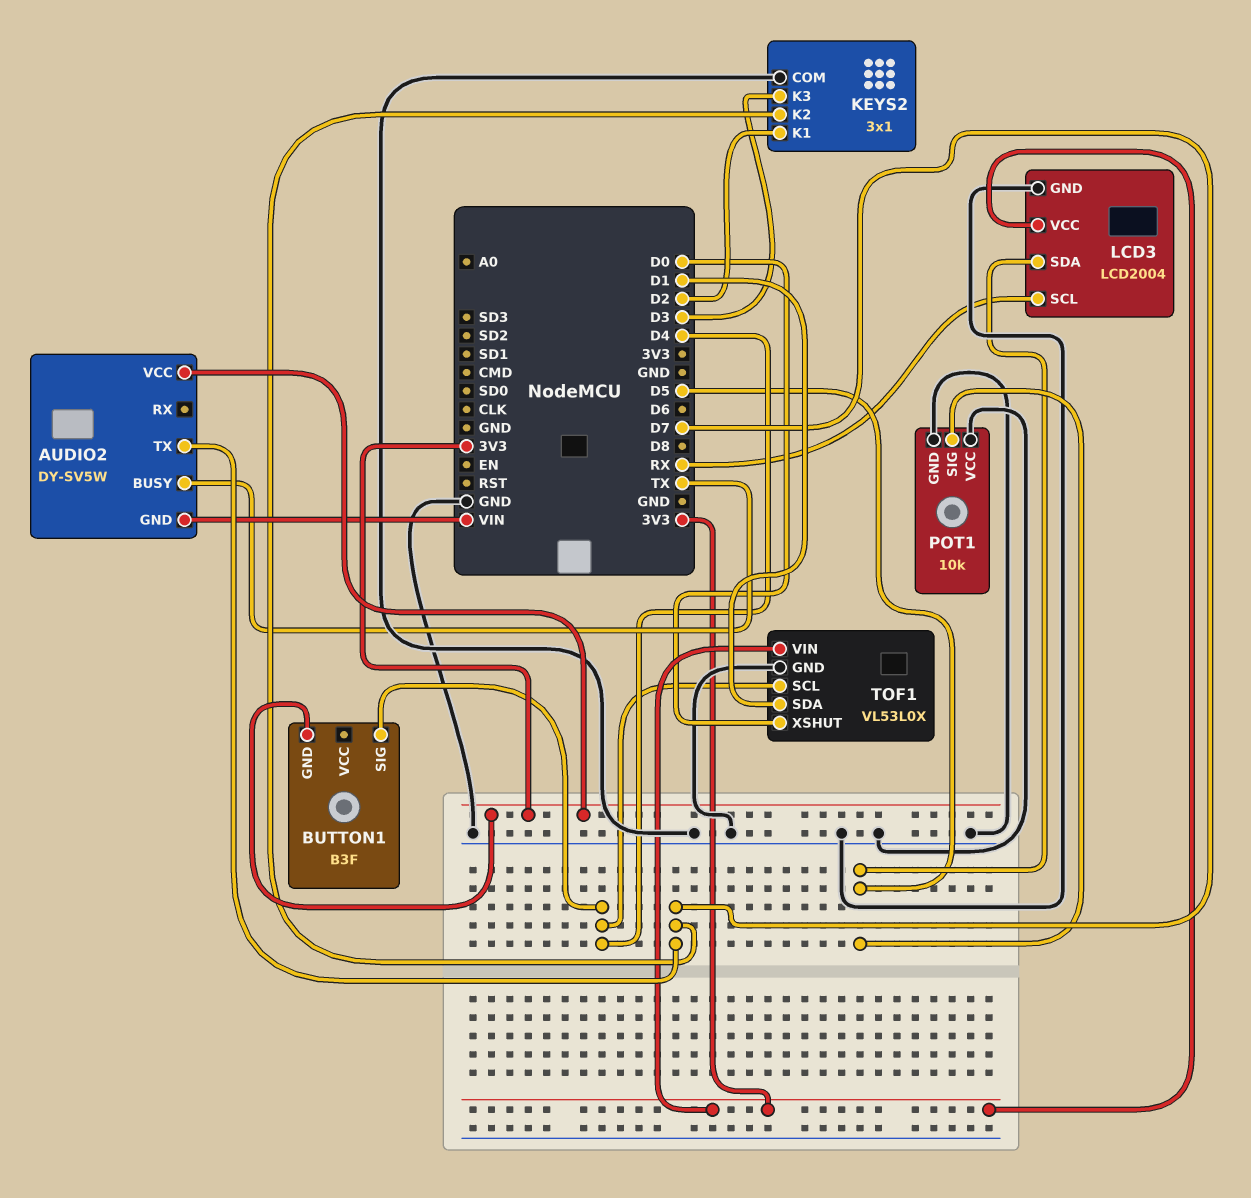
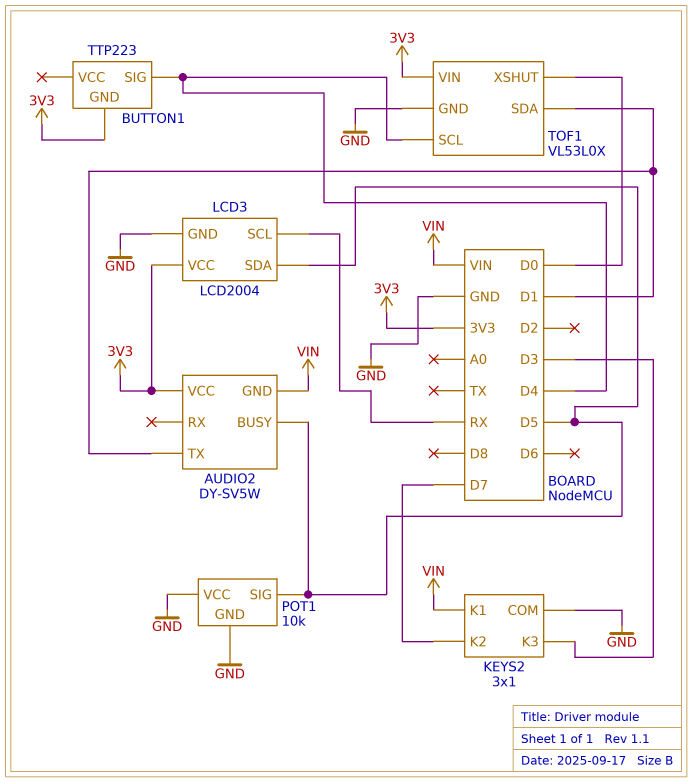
AUDIO2 pin BUSY: TX -> D5
AUDIO2 pin TX: D7 -> D1
BUTTON1: B3F -> TTP223
KEYS2 pin K1: D2 -> VIN

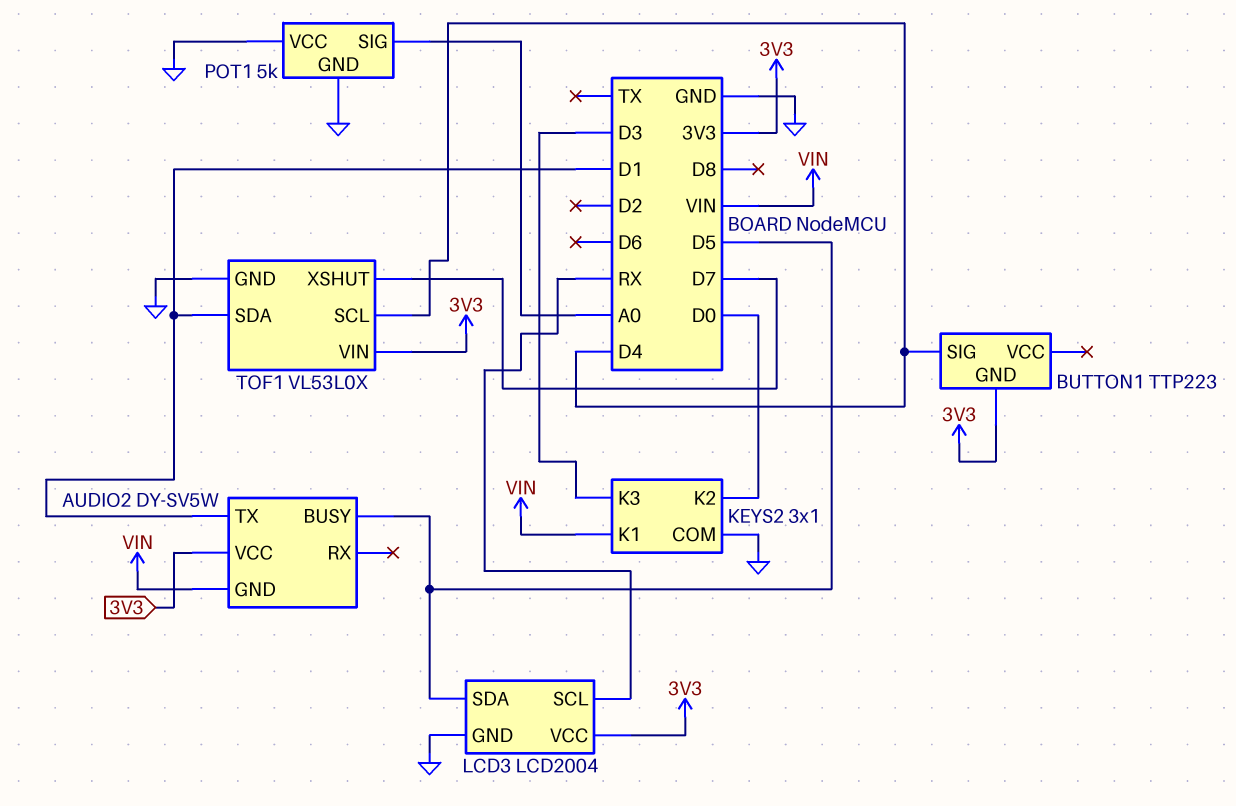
KEYS2 pin K2: D7 -> D0
POT1: 10k -> 5k
POT1 pin SIG: D5 -> A0
TOF1 pin XSHUT: D0 -> D7

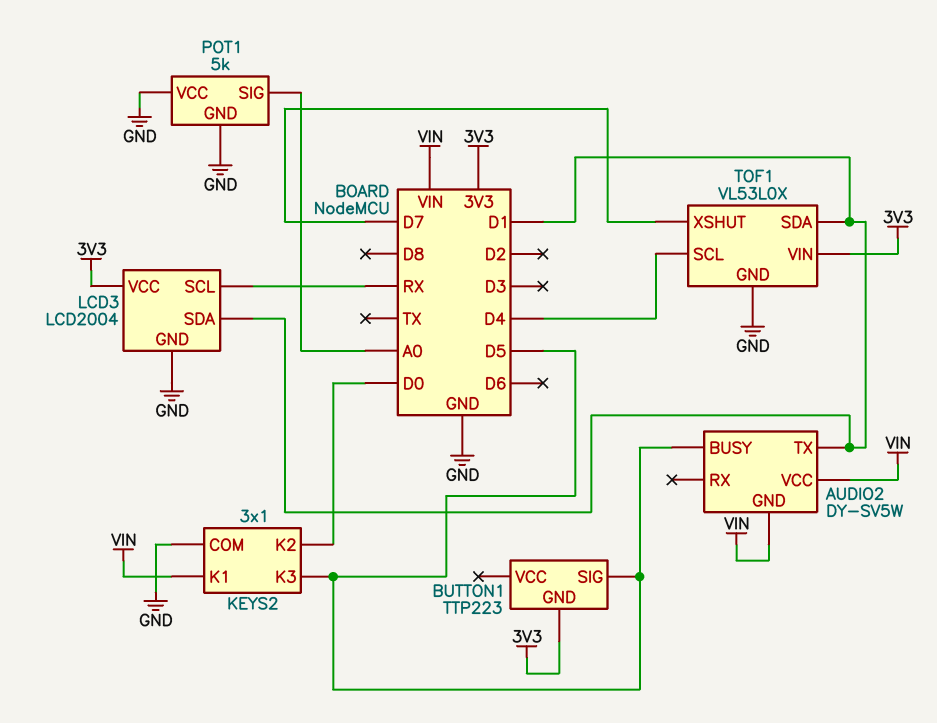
AUDIO2 pin VCC: 3V3 -> VIN
BUTTON1 pin SIG: D4 -> D5
KEYS2 pin K3: D3 -> D5
LCD3 pin SDA: D5 -> D1

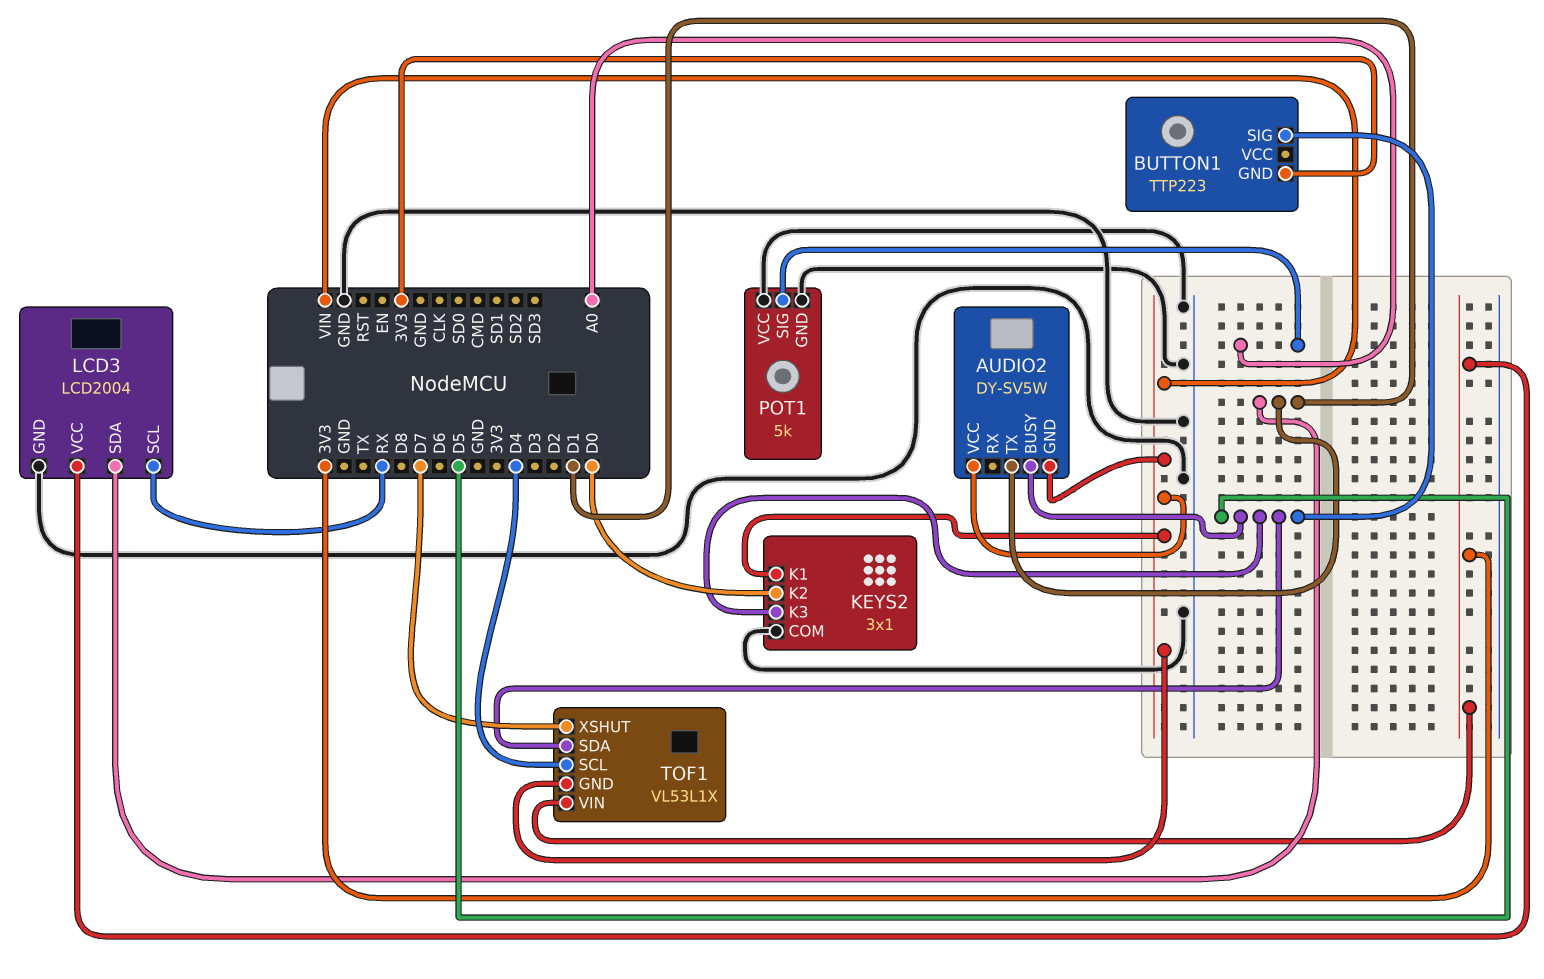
TOF1: VL53L0X -> VL53L1X
TOF1 pin GND: GND -> VIN
TOF1 pin SDA: D1 -> D5

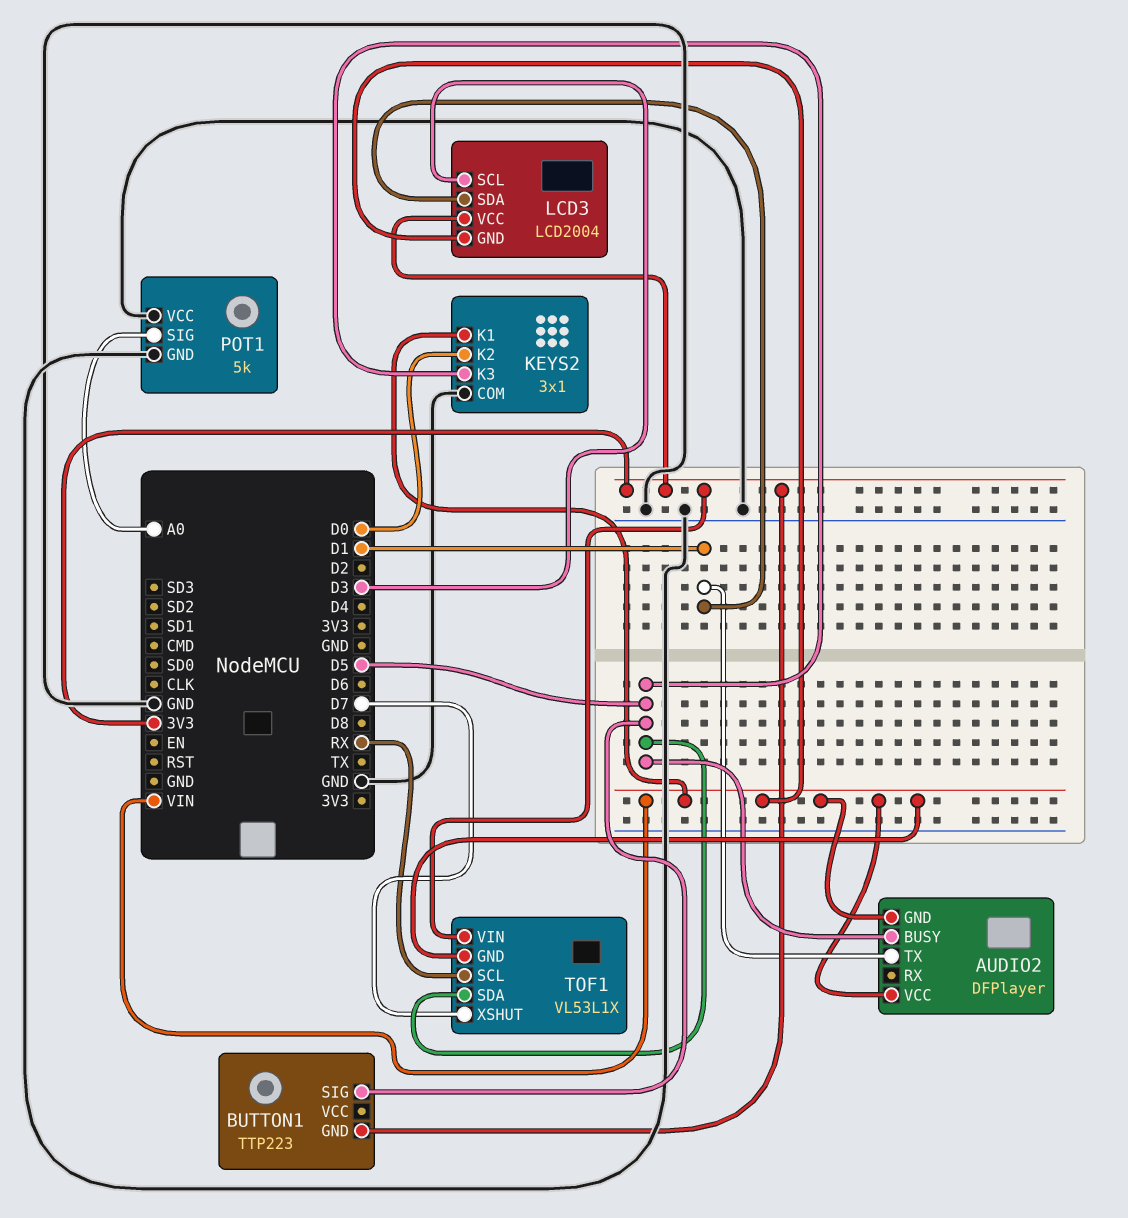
AUDIO2: DY-SV5W -> DFPlayer
LCD3 pin GND: GND -> VIN
LCD3 pin SCL: RX -> D3
TOF1 pin SCL: D4 -> RX

